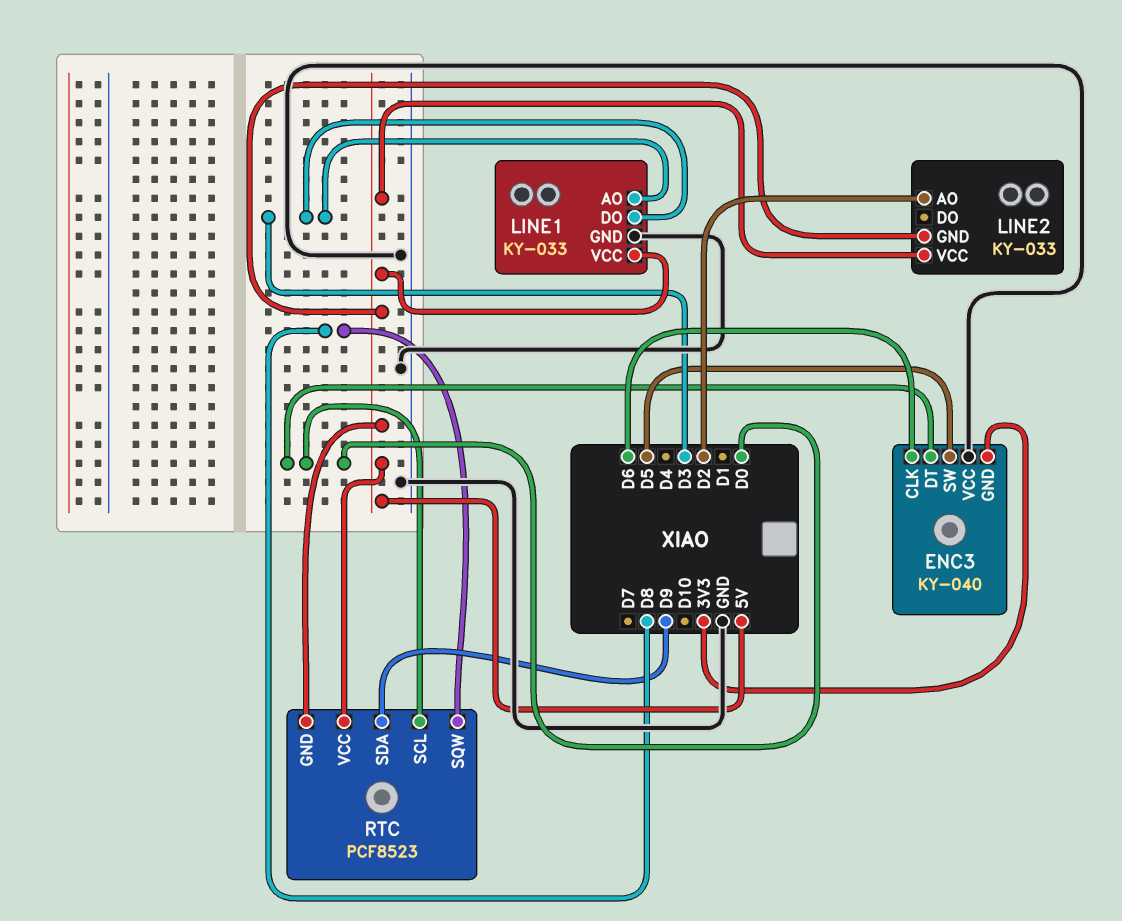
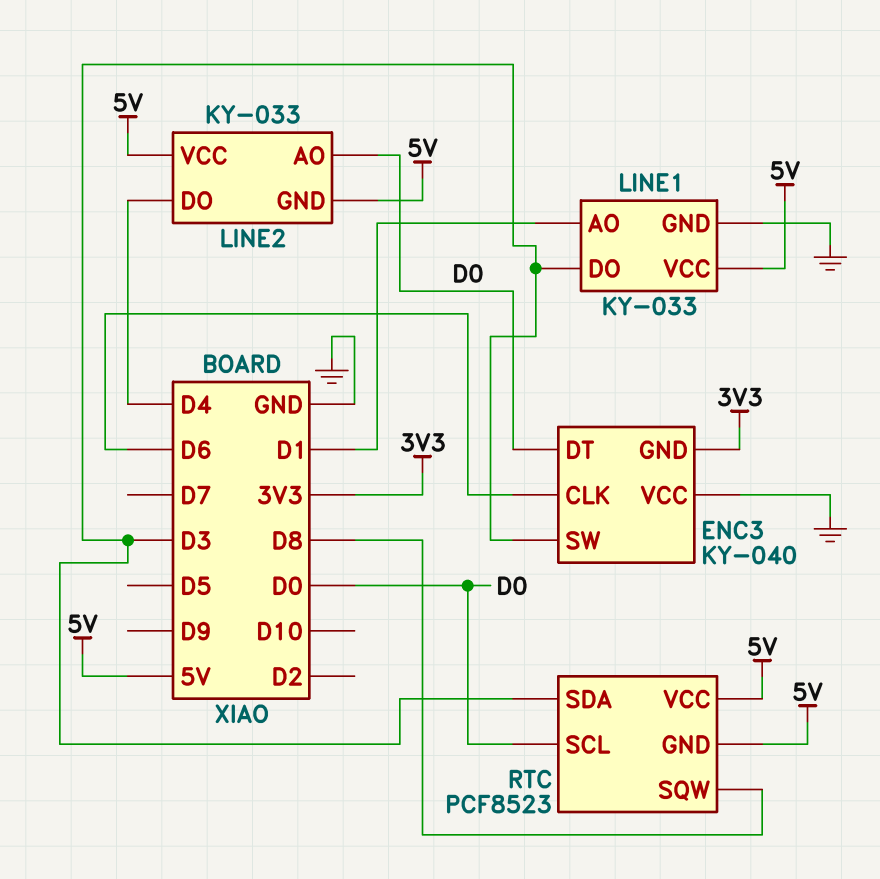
ENC3 pin SW: D5 -> D3
LINE1 pin AO: D3 -> D1
LINE2 pin AO: D2 -> D0
LINE2 pin DO: none -> D4
RTC pin SDA: D9 -> D3

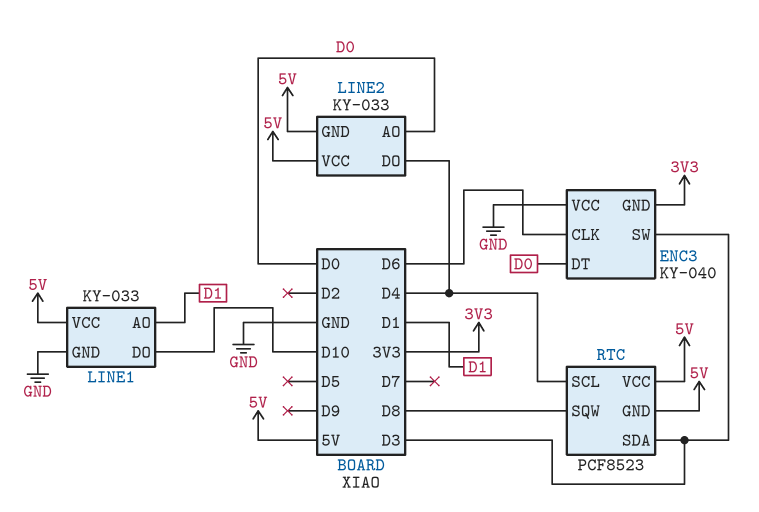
LINE1 pin DO: D3 -> D10
RTC pin SCL: D0 -> D4

